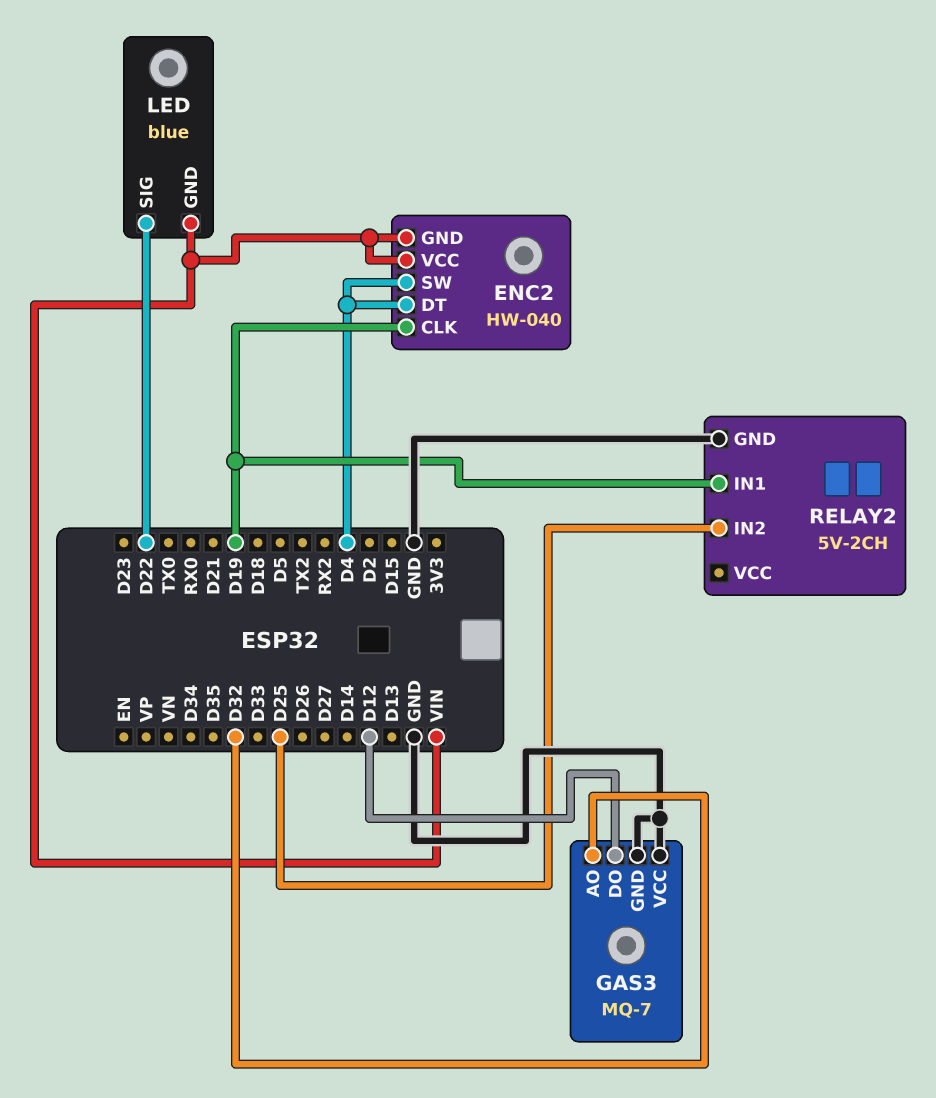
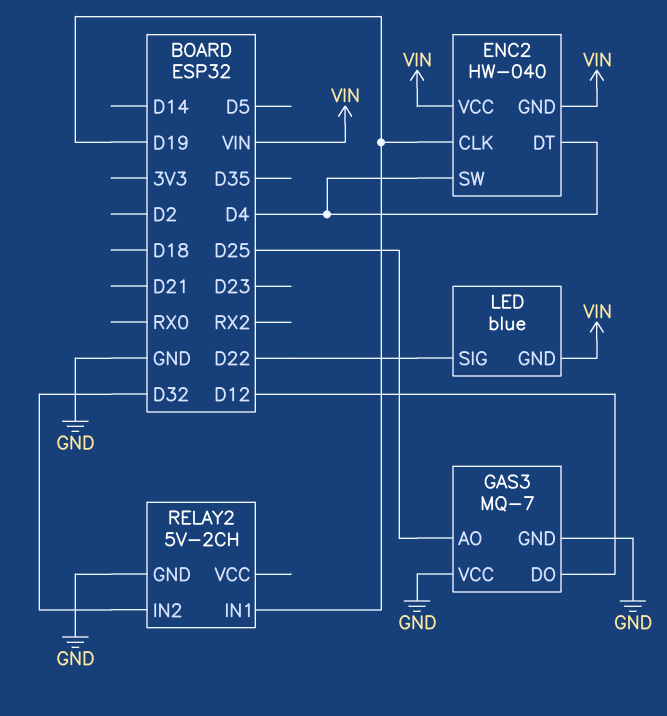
GAS3 pin AO: D32 -> D25
RELAY2 pin IN2: D25 -> D32

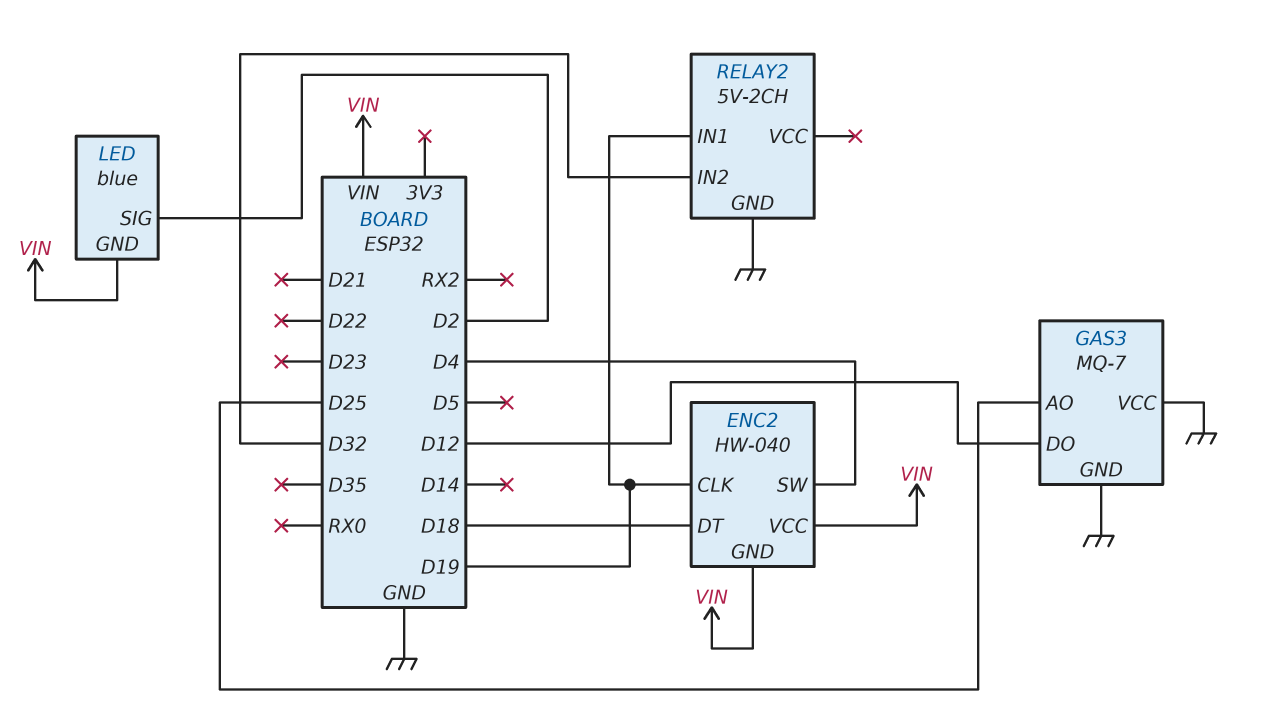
ENC2 pin DT: D4 -> D18
LED pin SIG: D22 -> D2

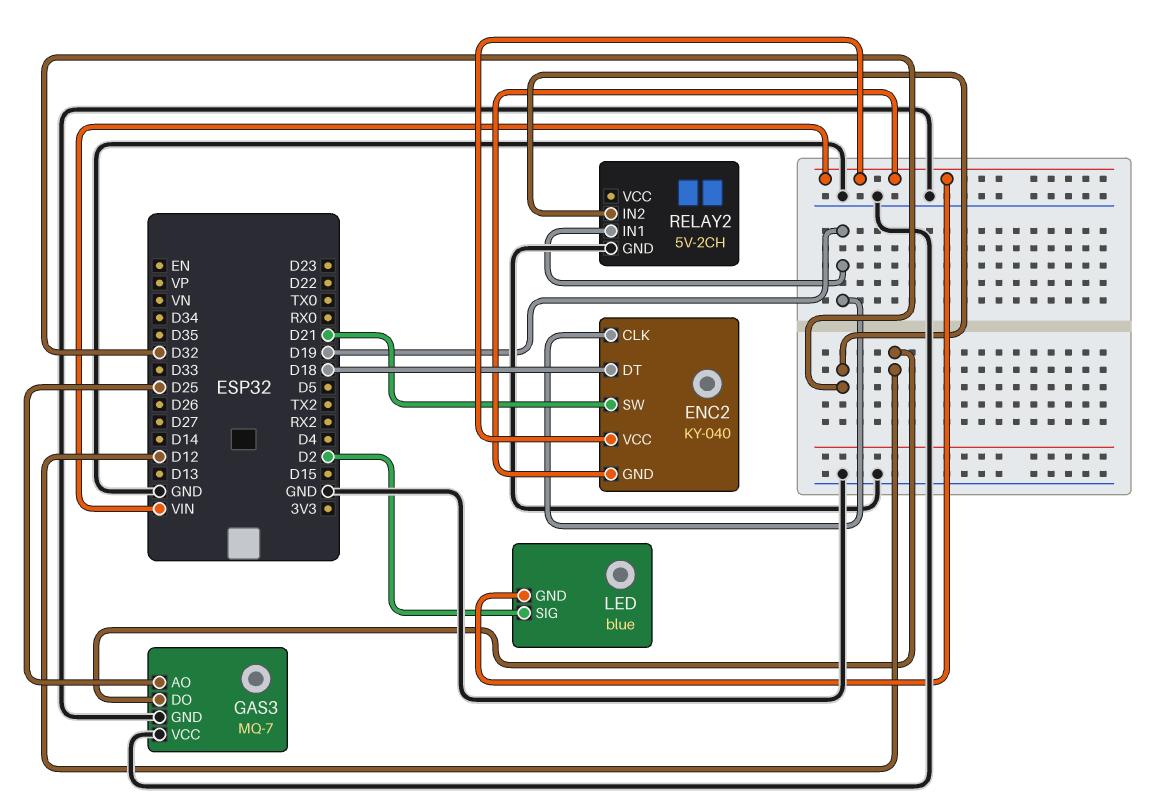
ENC2: HW-040 -> KY-040
ENC2 pin SW: D4 -> D21

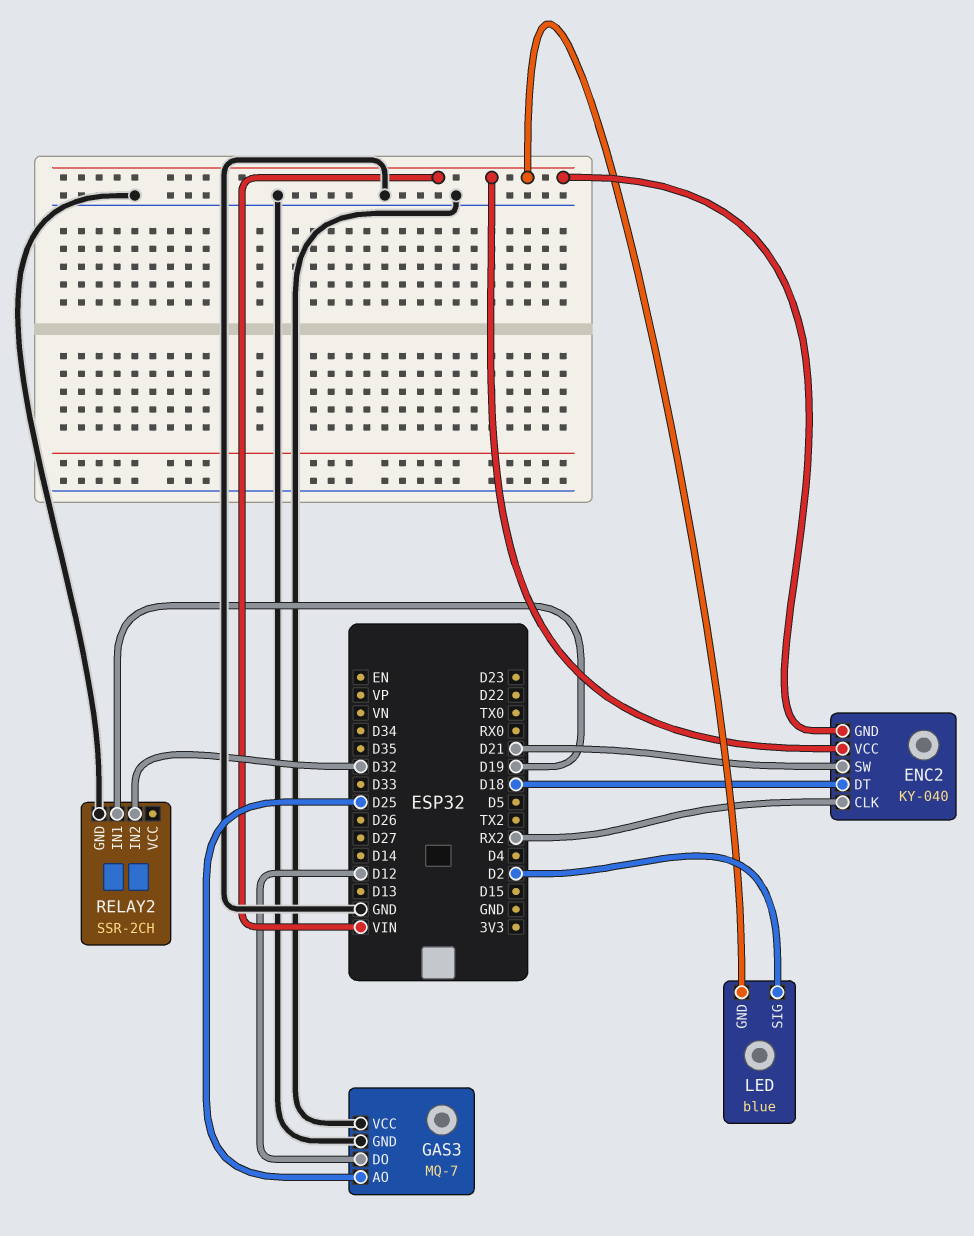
ENC2 pin CLK: D19 -> RX2
RELAY2: 5V-2CH -> SSR-2CH

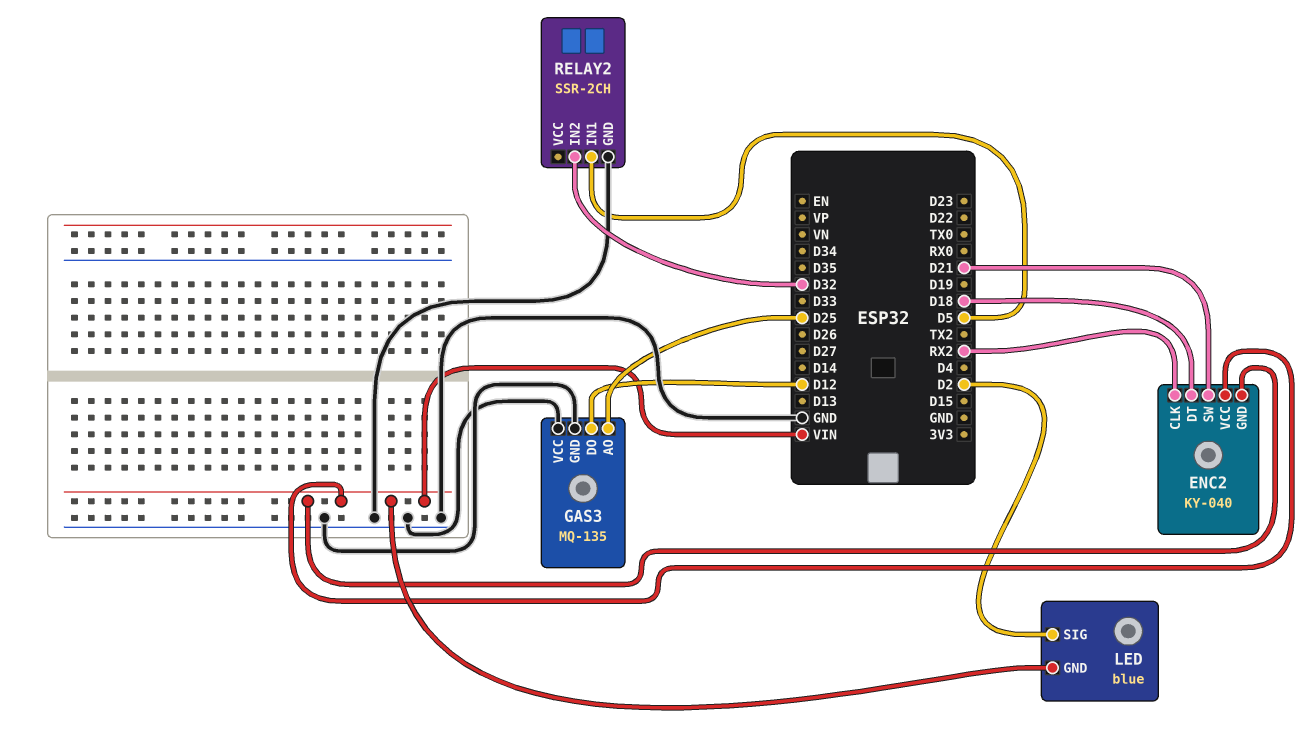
GAS3: MQ-7 -> MQ-135
RELAY2 pin IN1: D19 -> D5

